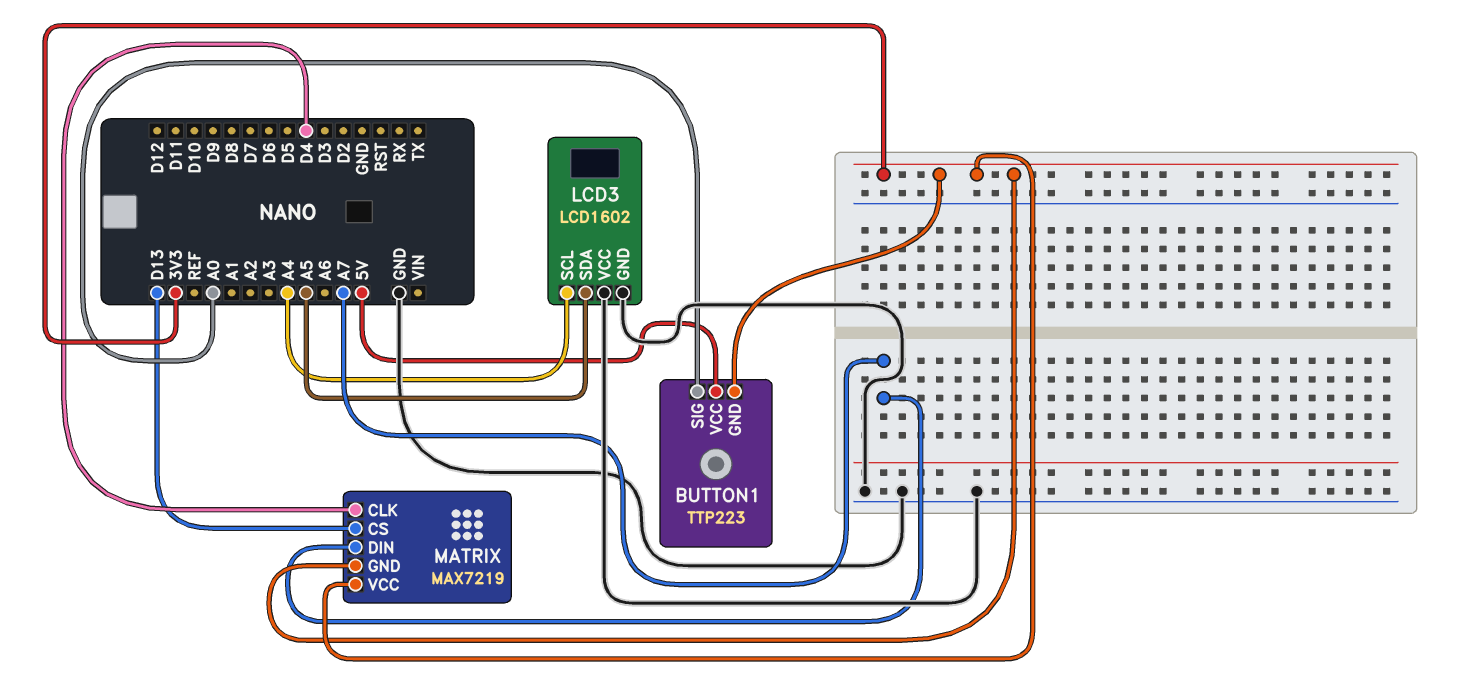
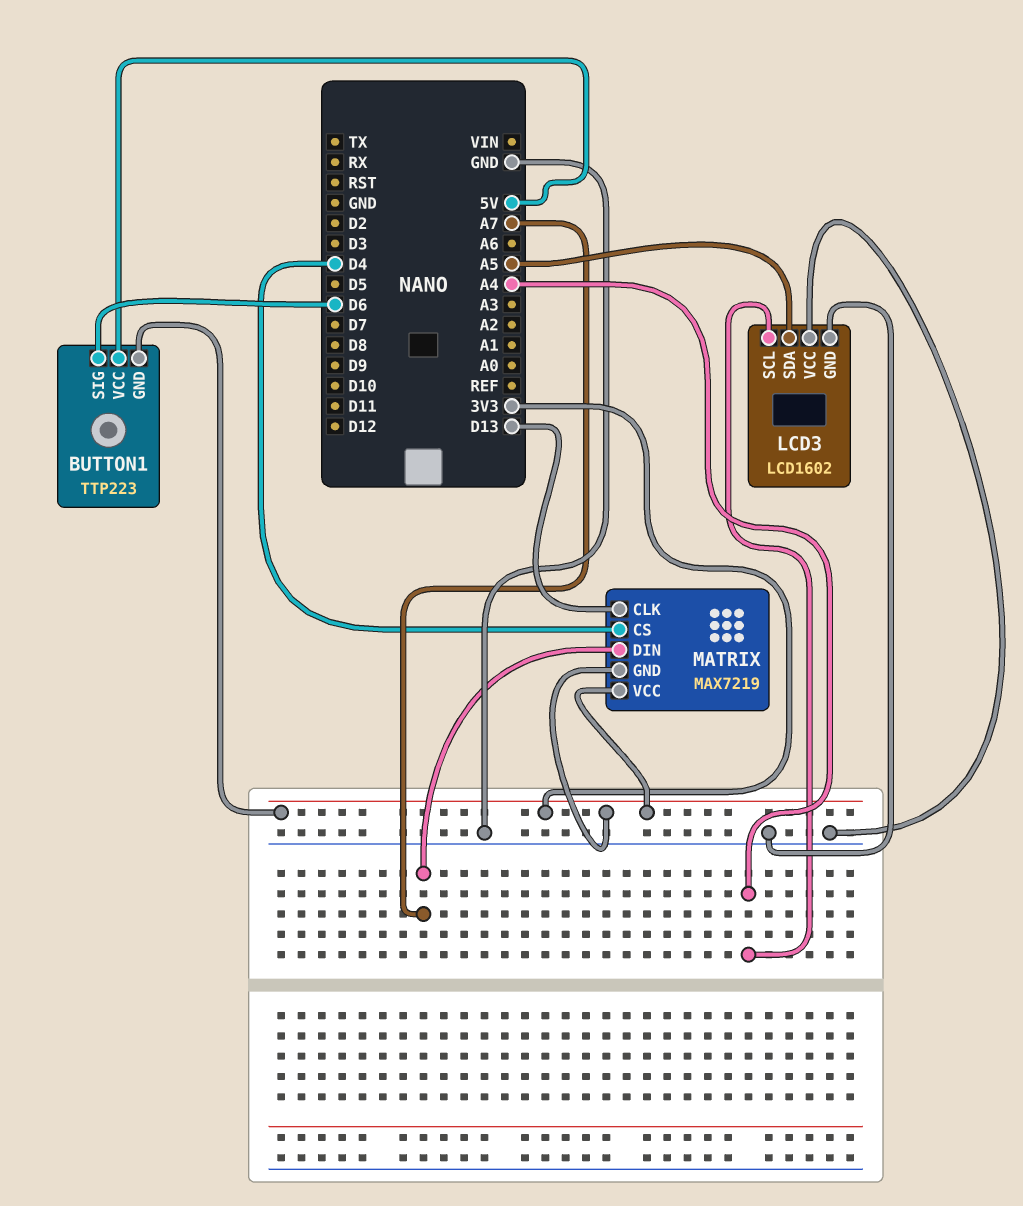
BUTTON1 pin SIG: A0 -> D6
MATRIX pin CLK: D4 -> D13
MATRIX pin CS: D13 -> D4

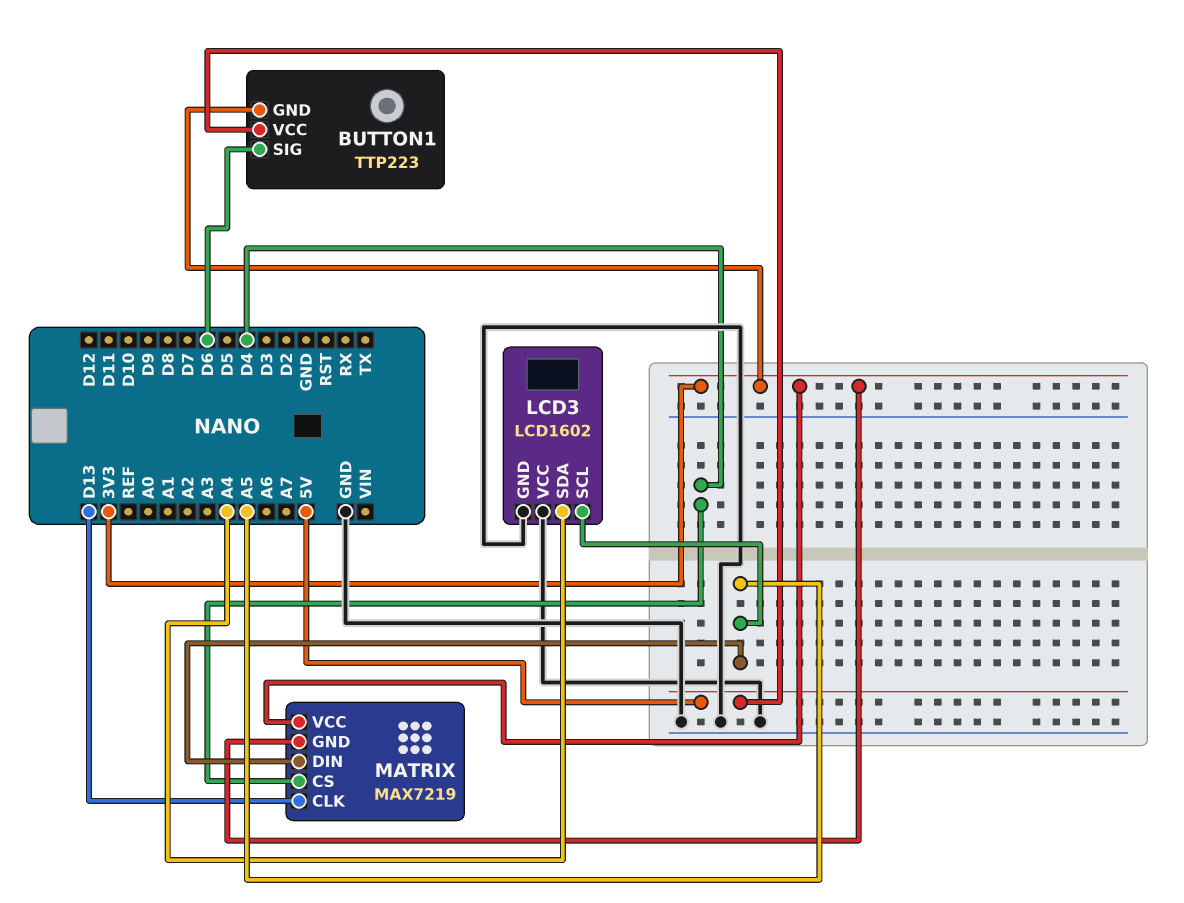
LCD3 pin SCL: A4 -> A5
LCD3 pin SDA: A5 -> A4
MATRIX pin DIN: A7 -> A5

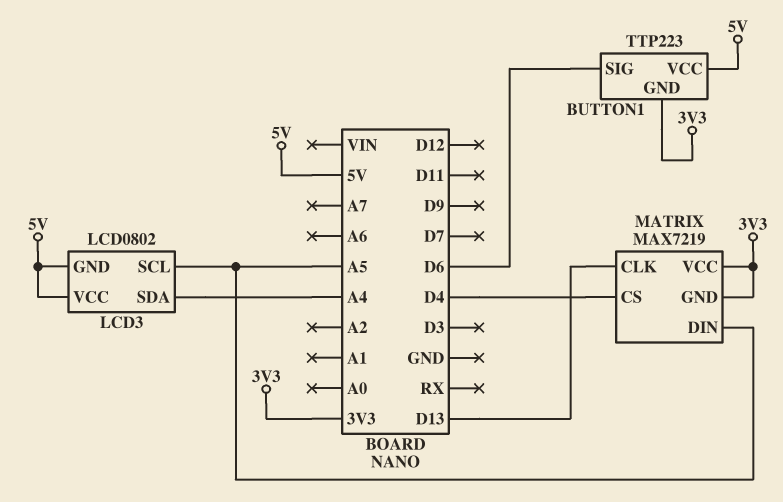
LCD3: LCD1602 -> LCD0802
LCD3 pin GND: GND -> 5V
LCD3 pin VCC: GND -> 5V

